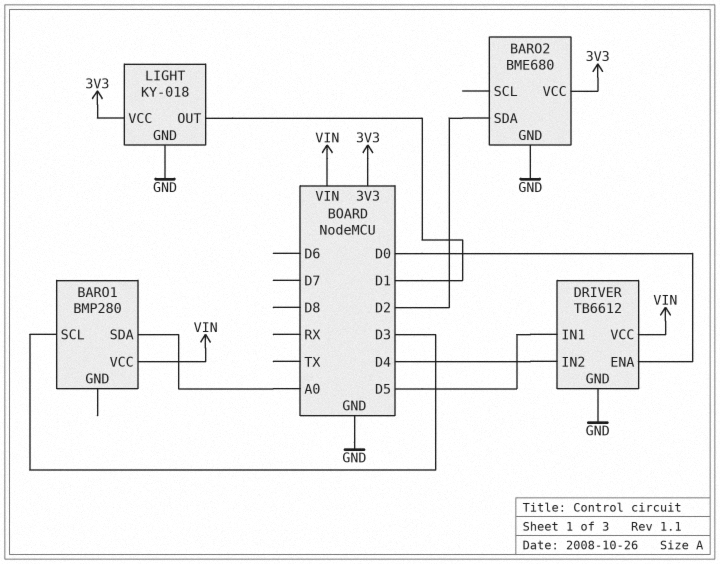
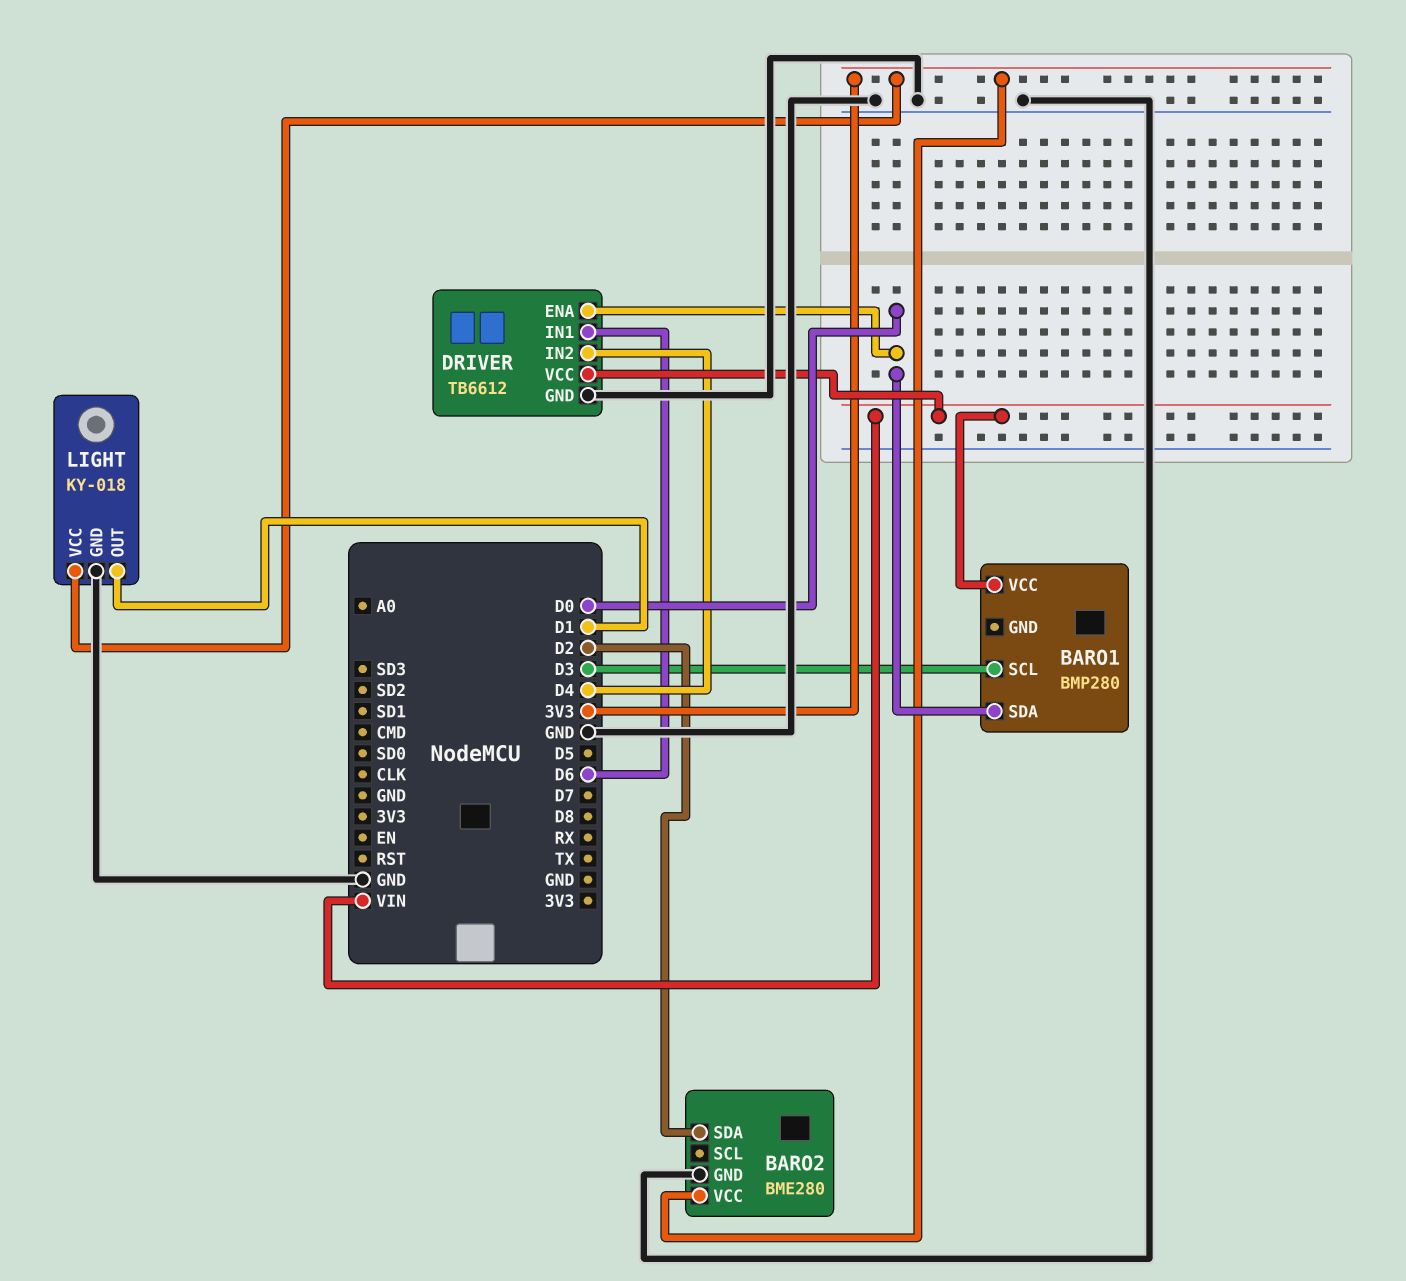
BARO1 pin SDA: A0 -> D0
BARO2: BME680 -> BME280
DRIVER pin IN1: D5 -> D6

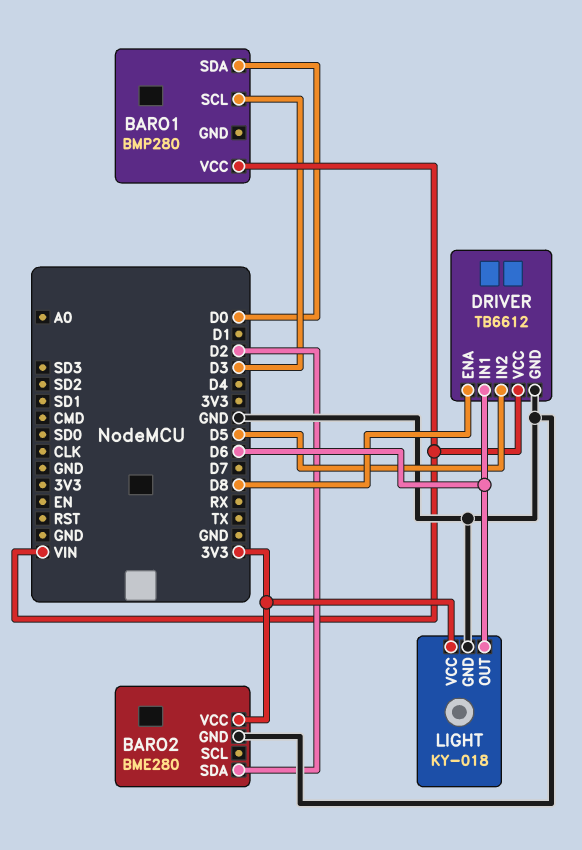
DRIVER pin ENA: D0 -> D8
DRIVER pin IN2: D4 -> D5
LIGHT pin OUT: D1 -> D6

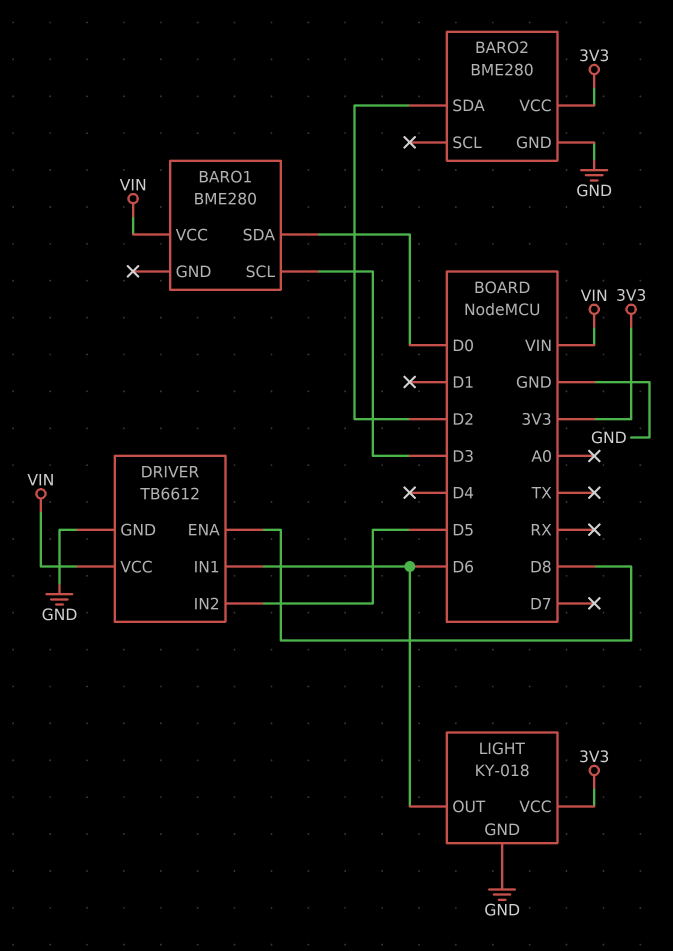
BARO1: BMP280 -> BME280

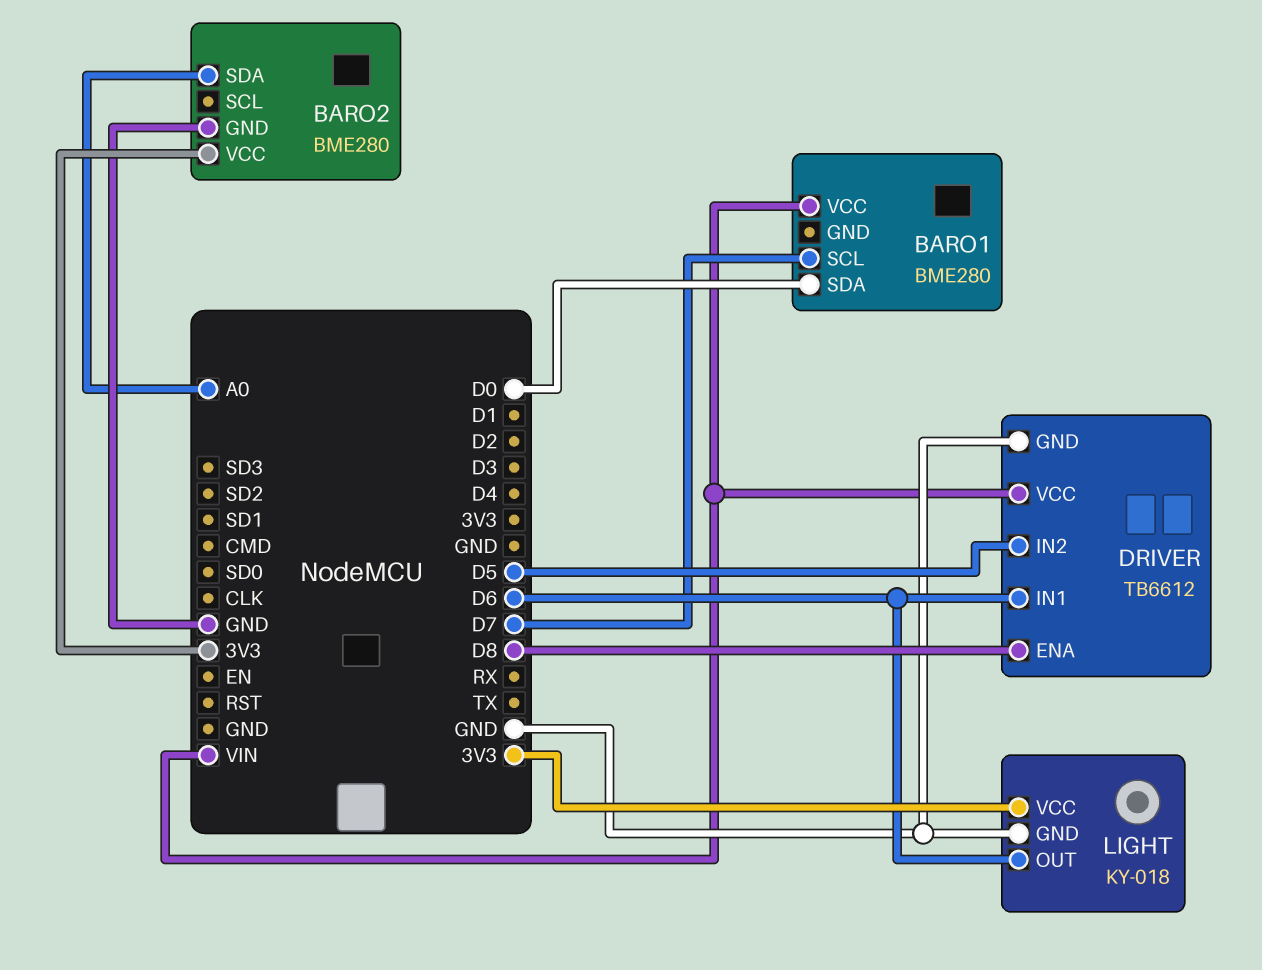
BARO1 pin SCL: D3 -> D7
BARO2 pin SDA: D2 -> A0

